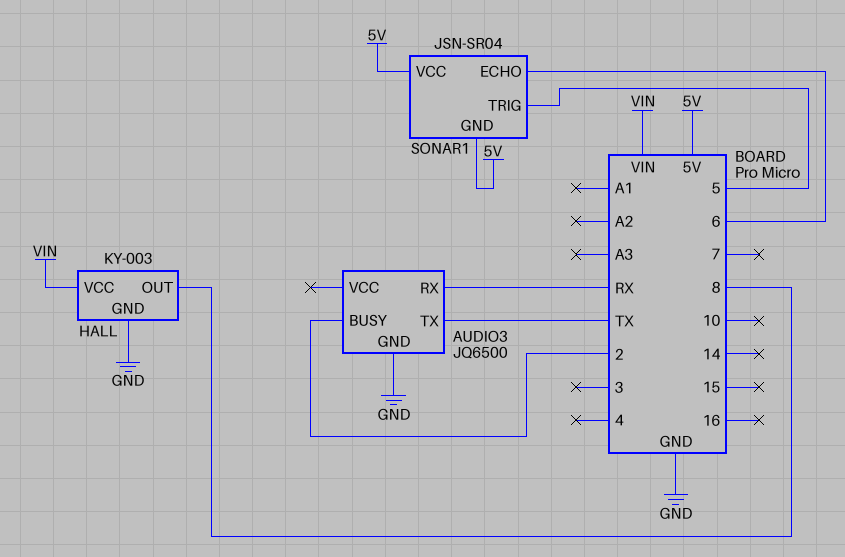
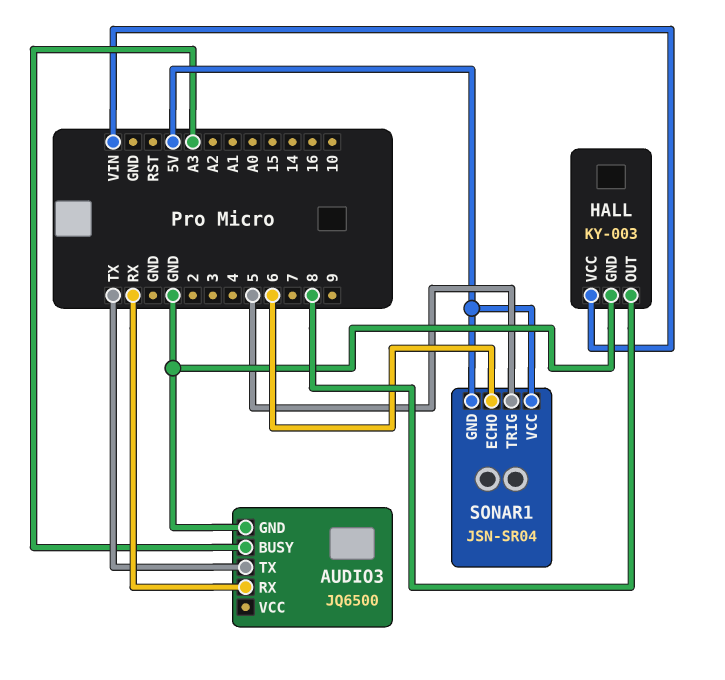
AUDIO3 pin BUSY: 2 -> A3

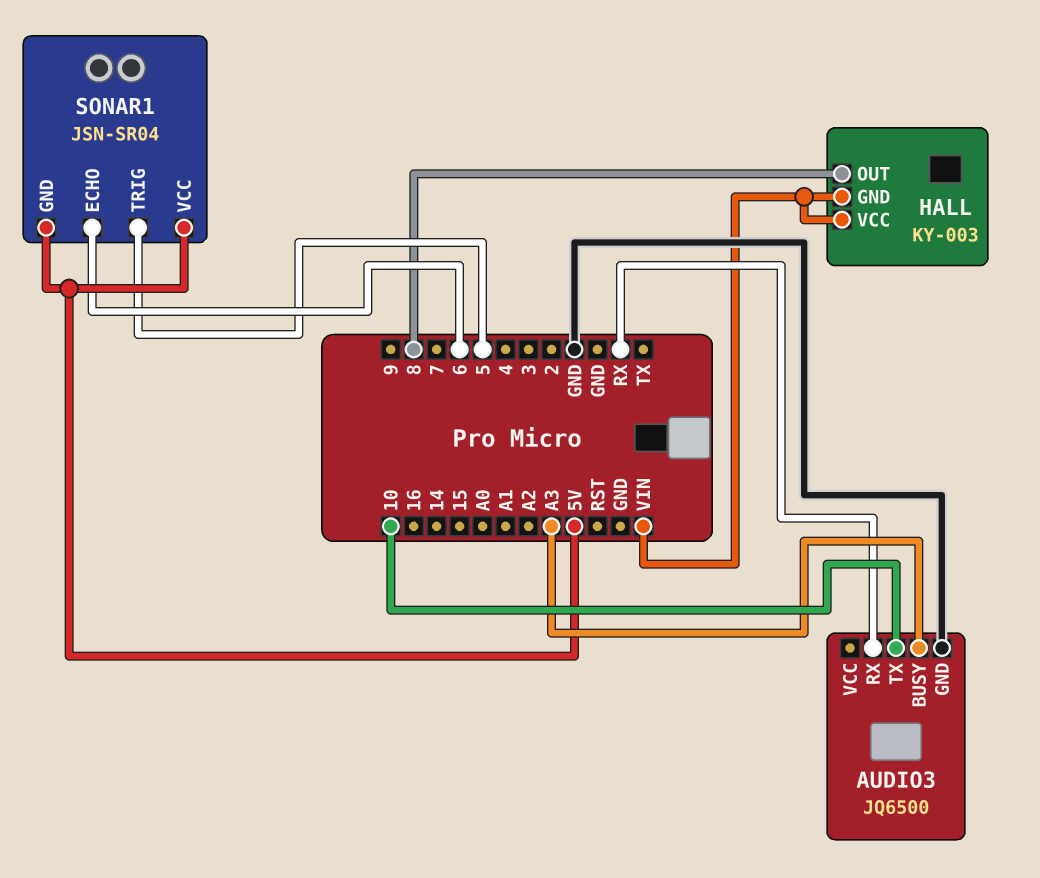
AUDIO3 pin TX: TX -> 10
HALL pin GND: GND -> VIN

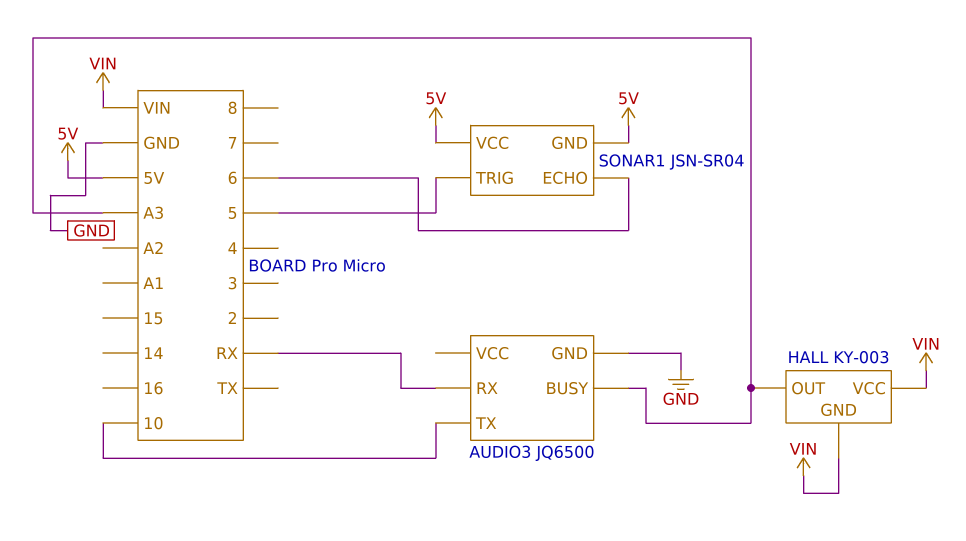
HALL pin OUT: 8 -> A3

